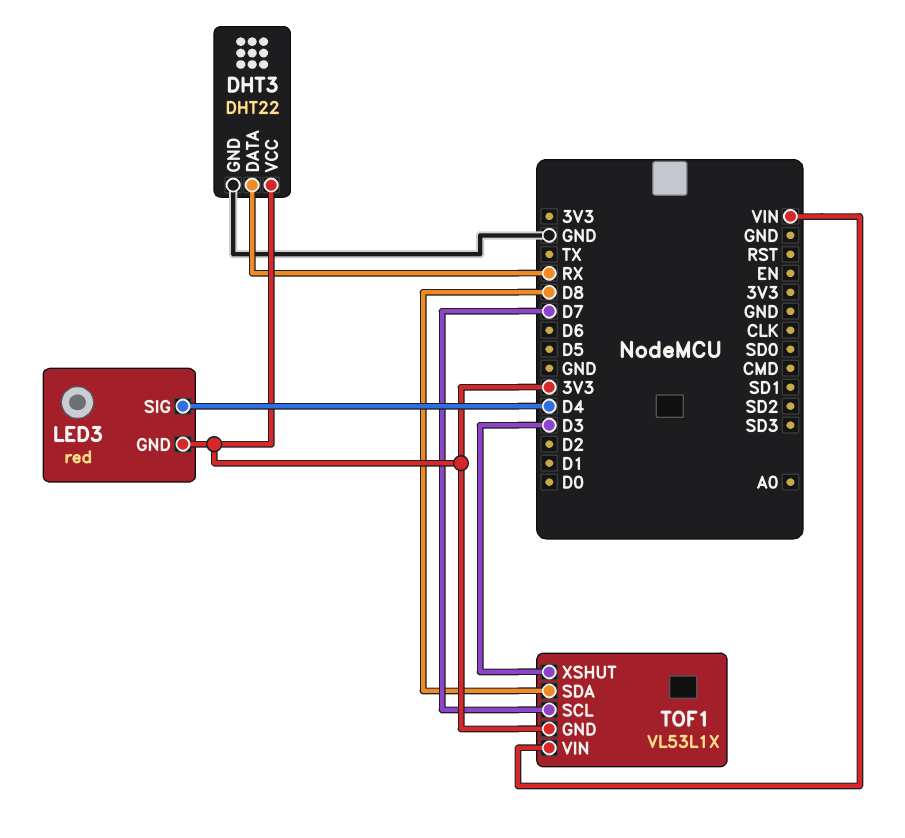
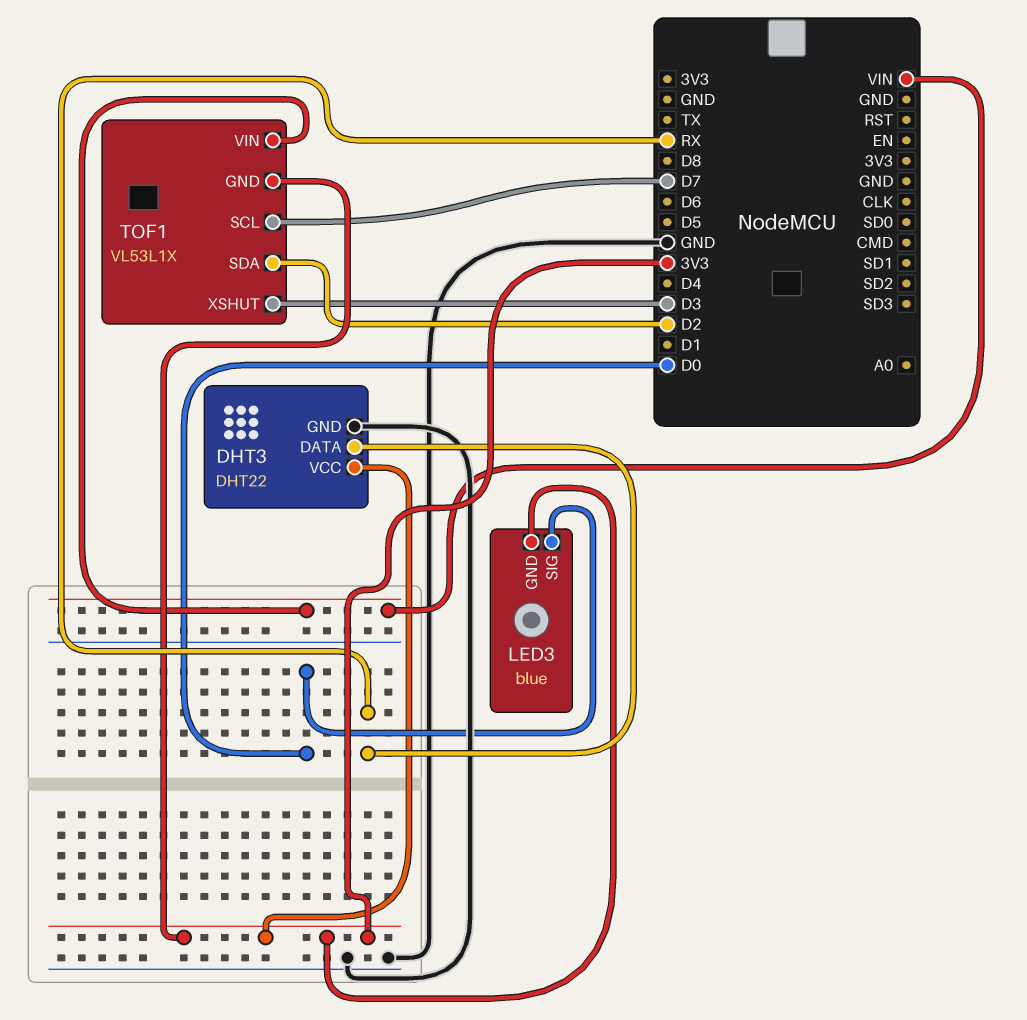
LED3: red -> blue
LED3 pin SIG: D4 -> D0
TOF1 pin SDA: D8 -> D2

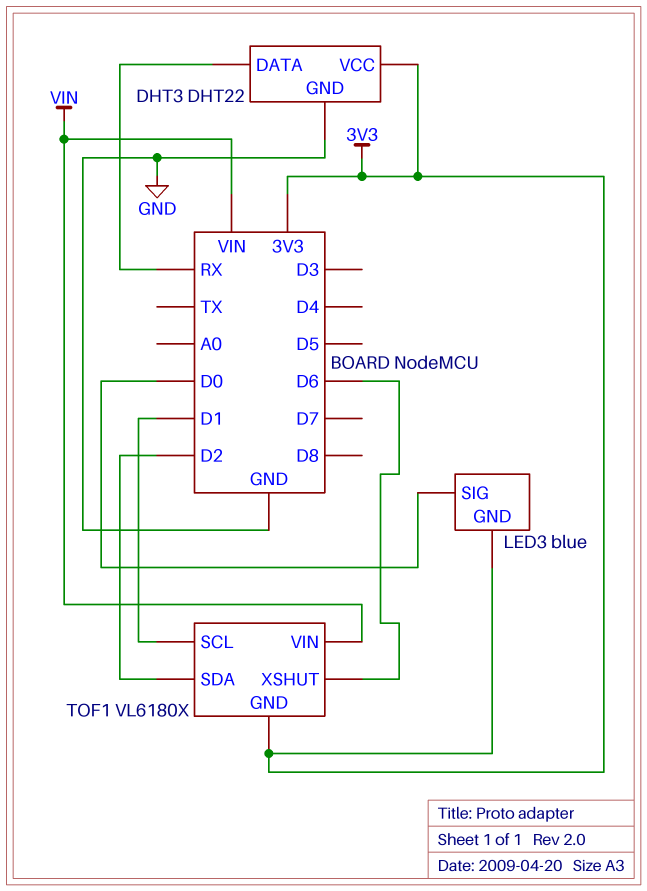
TOF1: VL53L1X -> VL6180X
TOF1 pin SCL: D7 -> D1
TOF1 pin XSHUT: D3 -> D6

